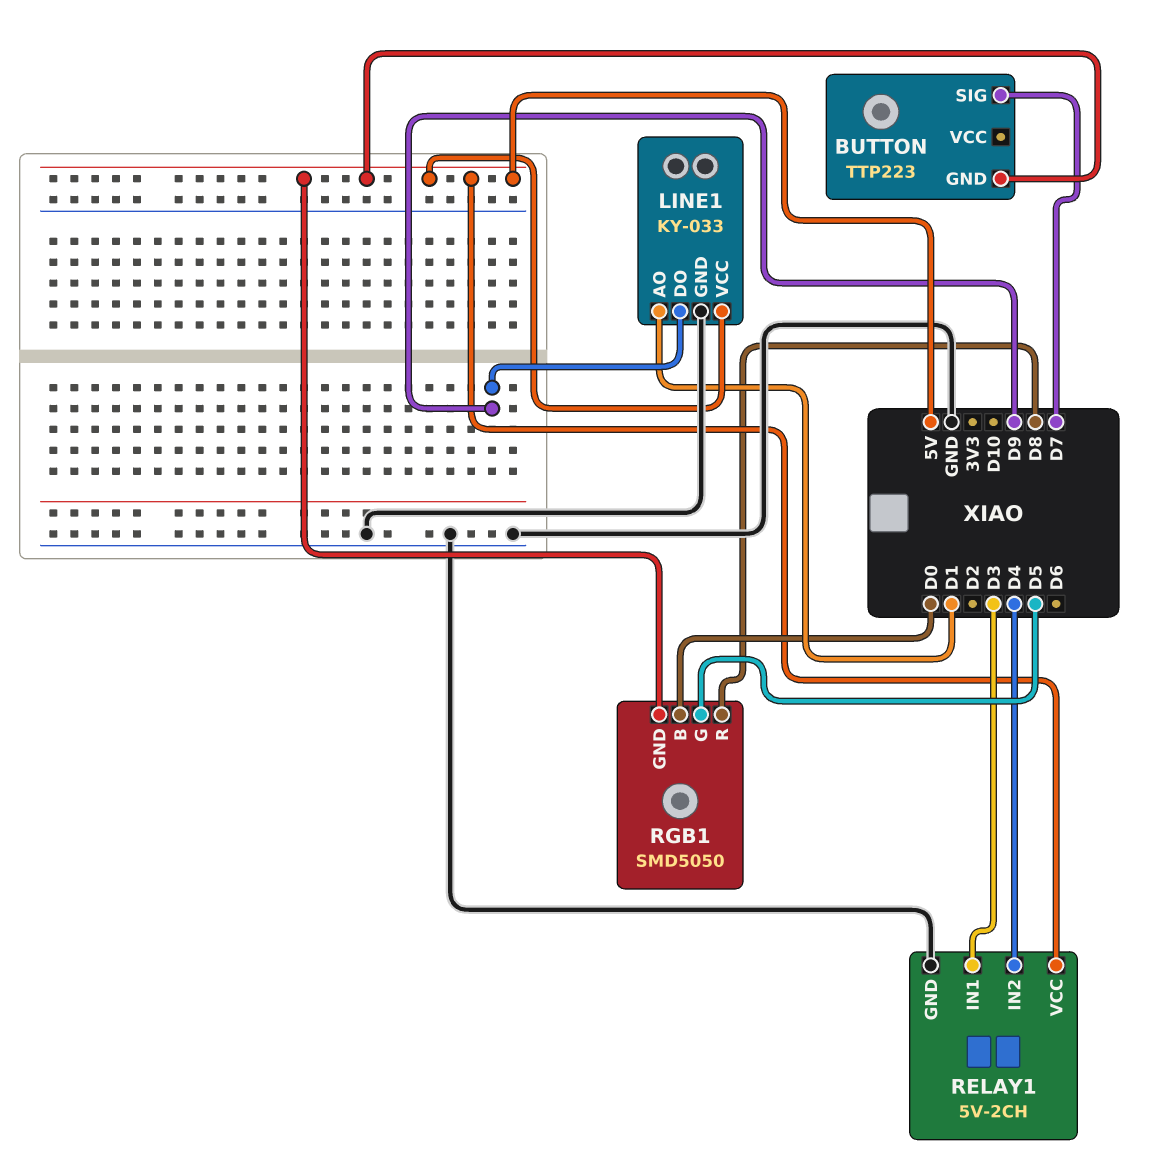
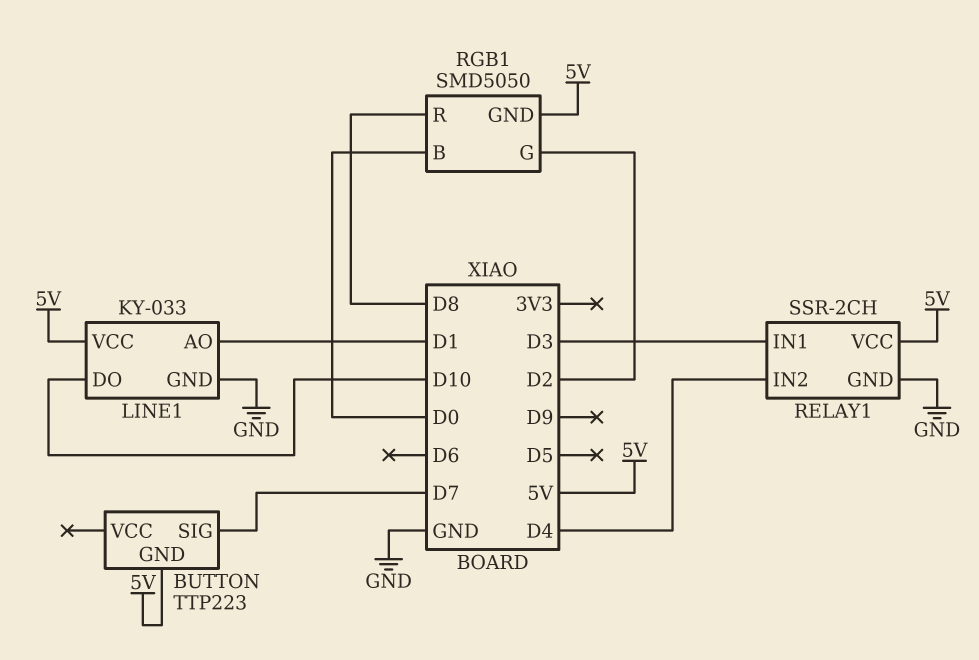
LINE1 pin DO: D9 -> D10
RELAY1: 5V-2CH -> SSR-2CH
RGB1 pin G: D5 -> D2

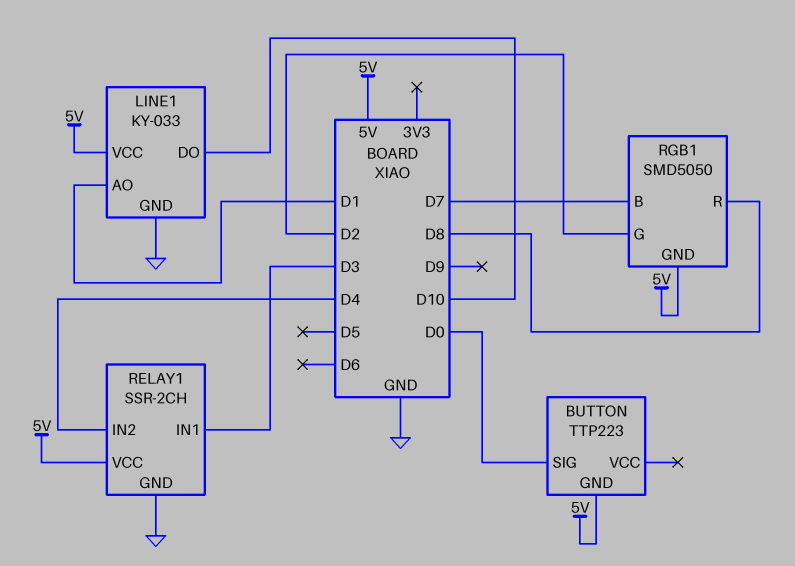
BUTTON pin SIG: D7 -> D0
RGB1 pin B: D0 -> D7

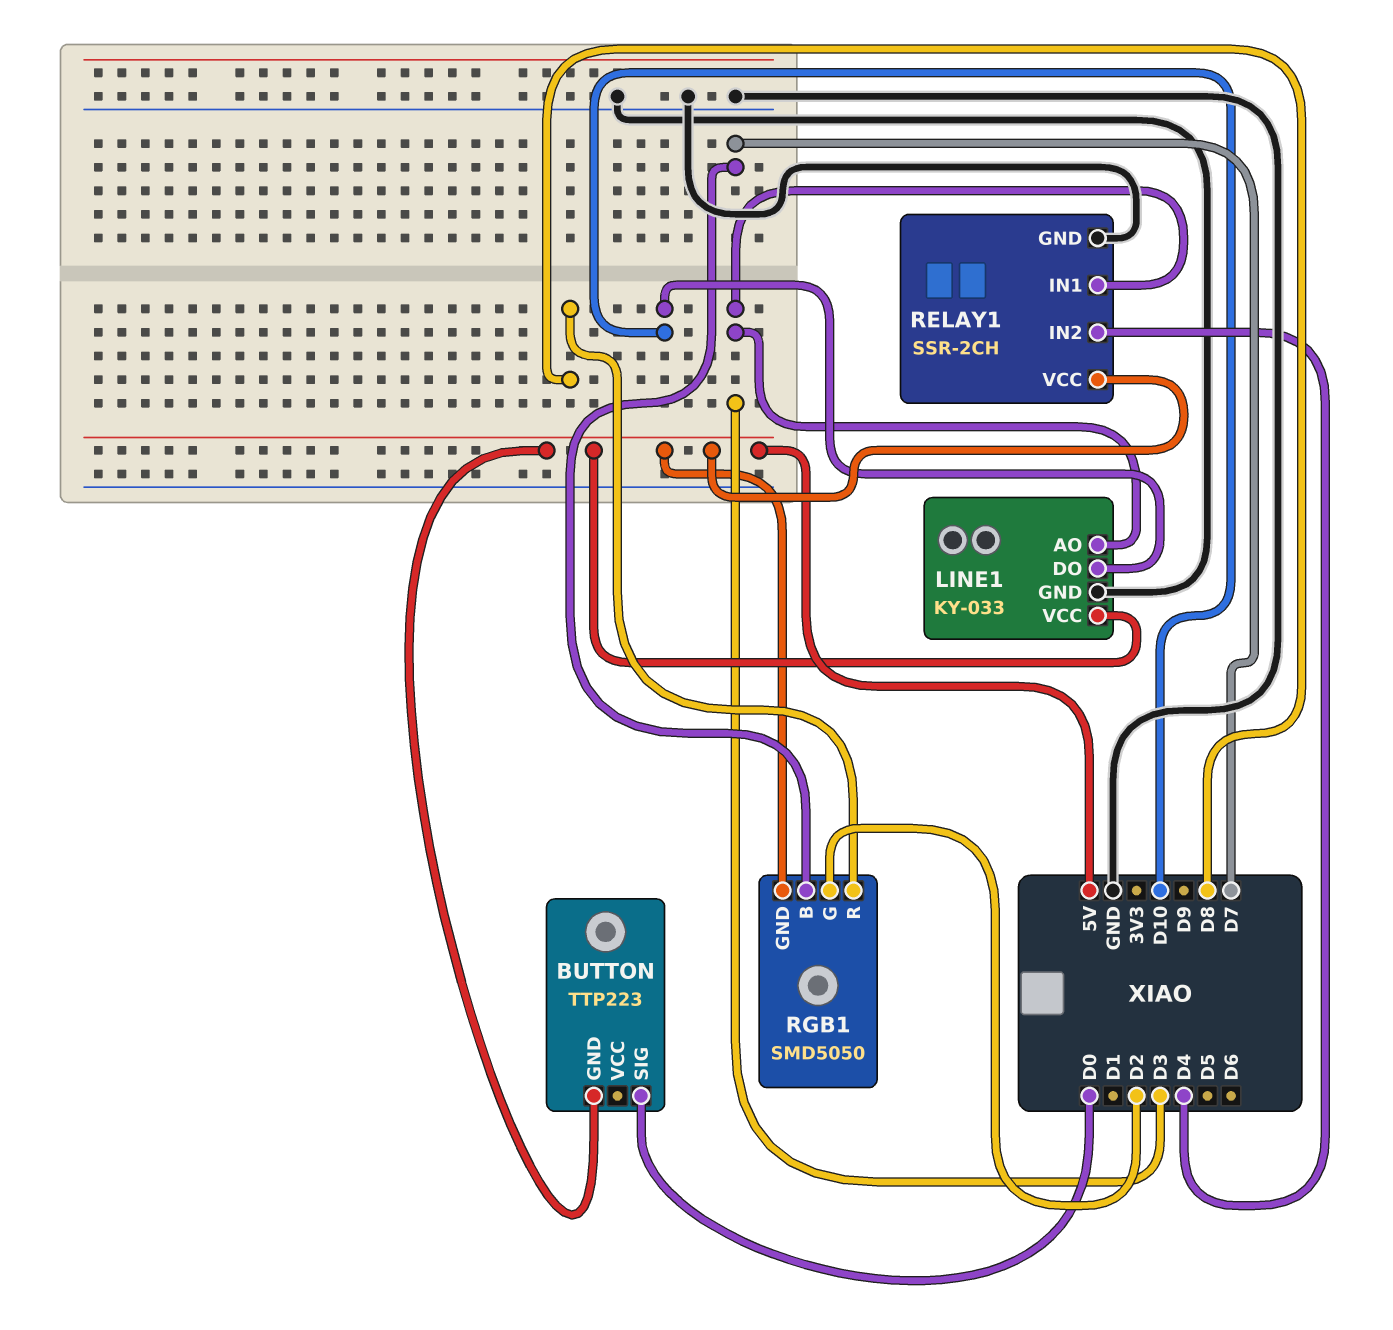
LINE1 pin AO: D1 -> D3

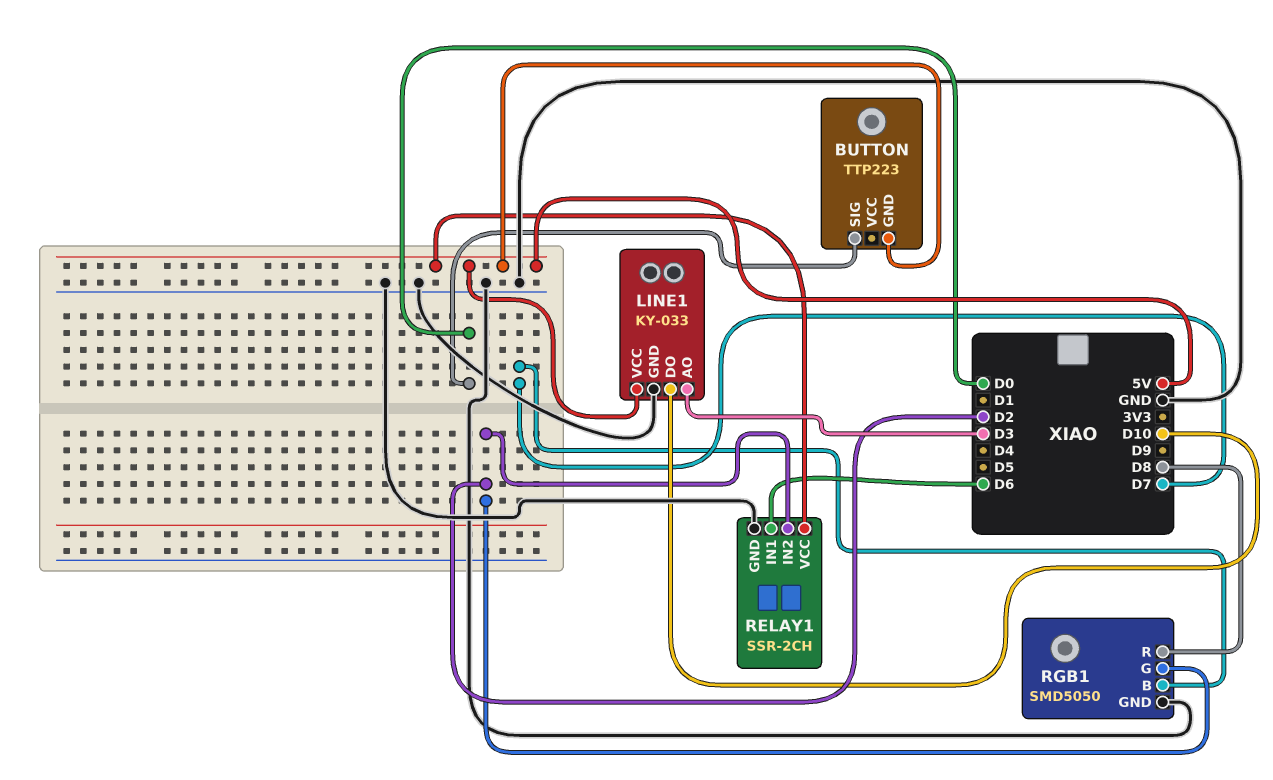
RELAY1 pin IN1: D3 -> D6
RELAY1 pin IN2: D4 -> D2
RGB1 pin GND: 5V -> GND

